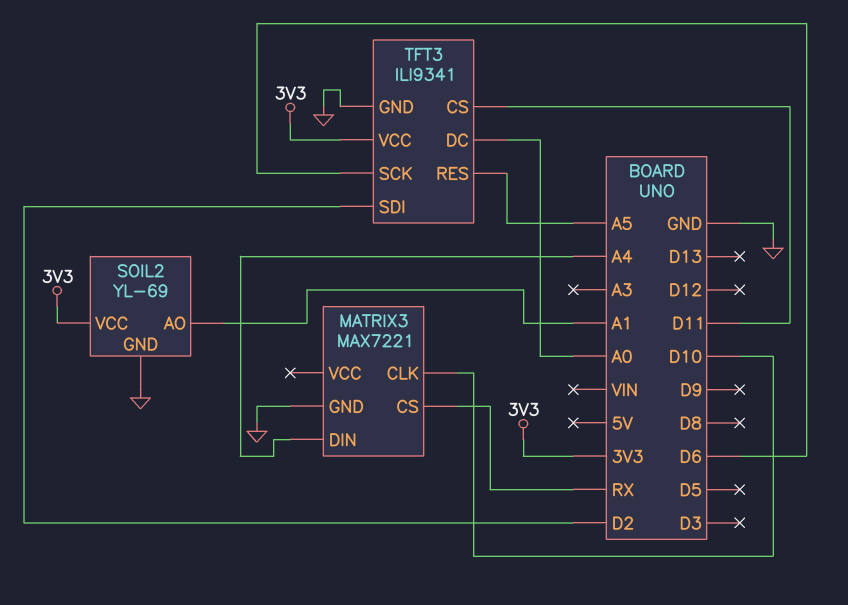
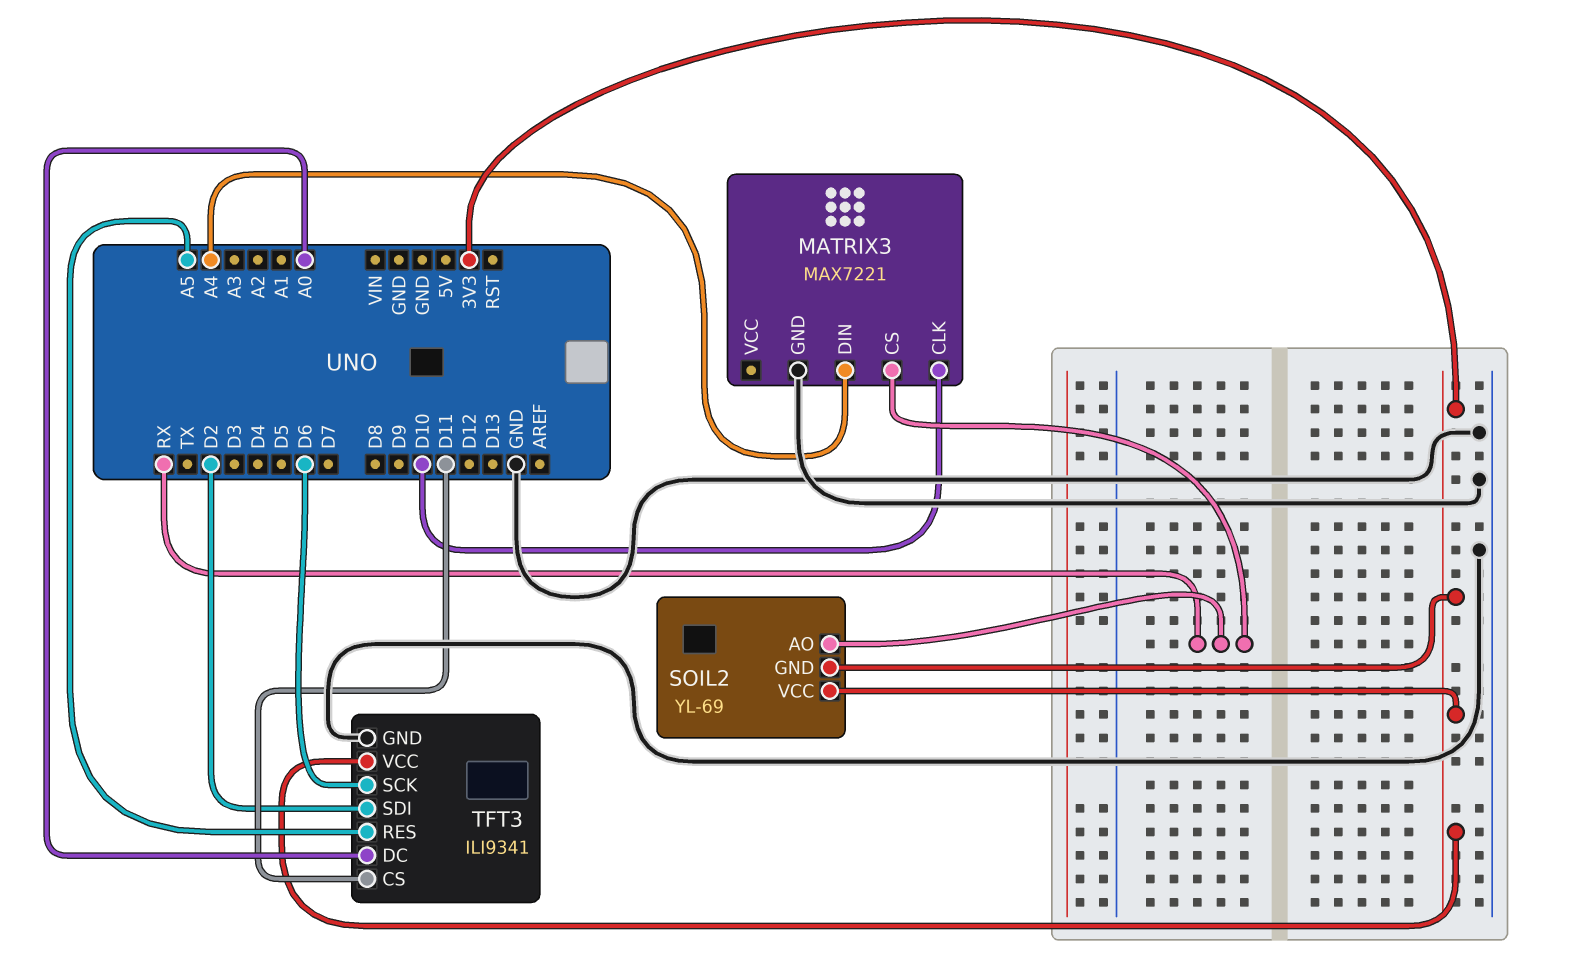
SOIL2 pin AO: A1 -> RX
SOIL2 pin GND: GND -> 3V3

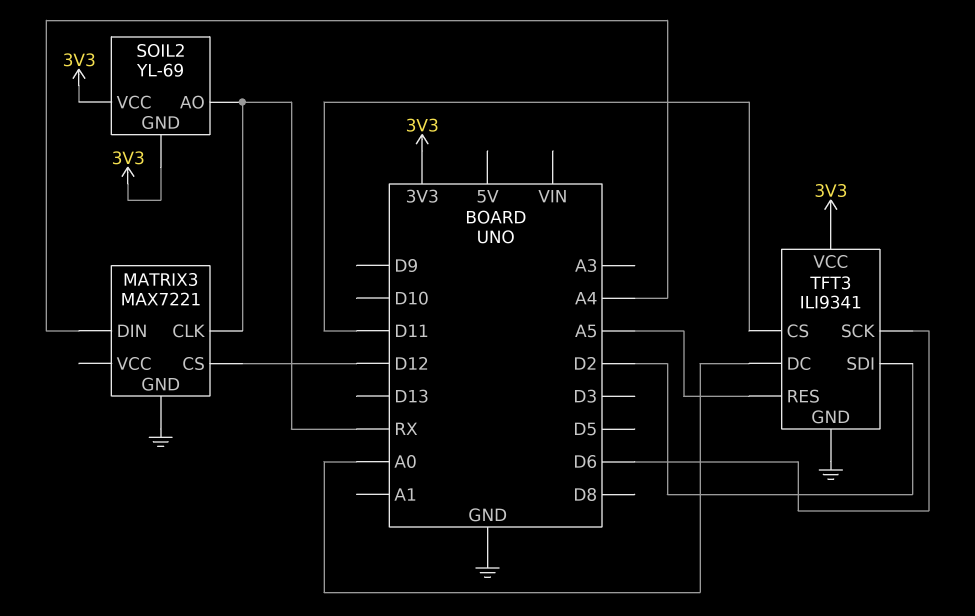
MATRIX3 pin CLK: D10 -> RX
MATRIX3 pin CS: RX -> D12

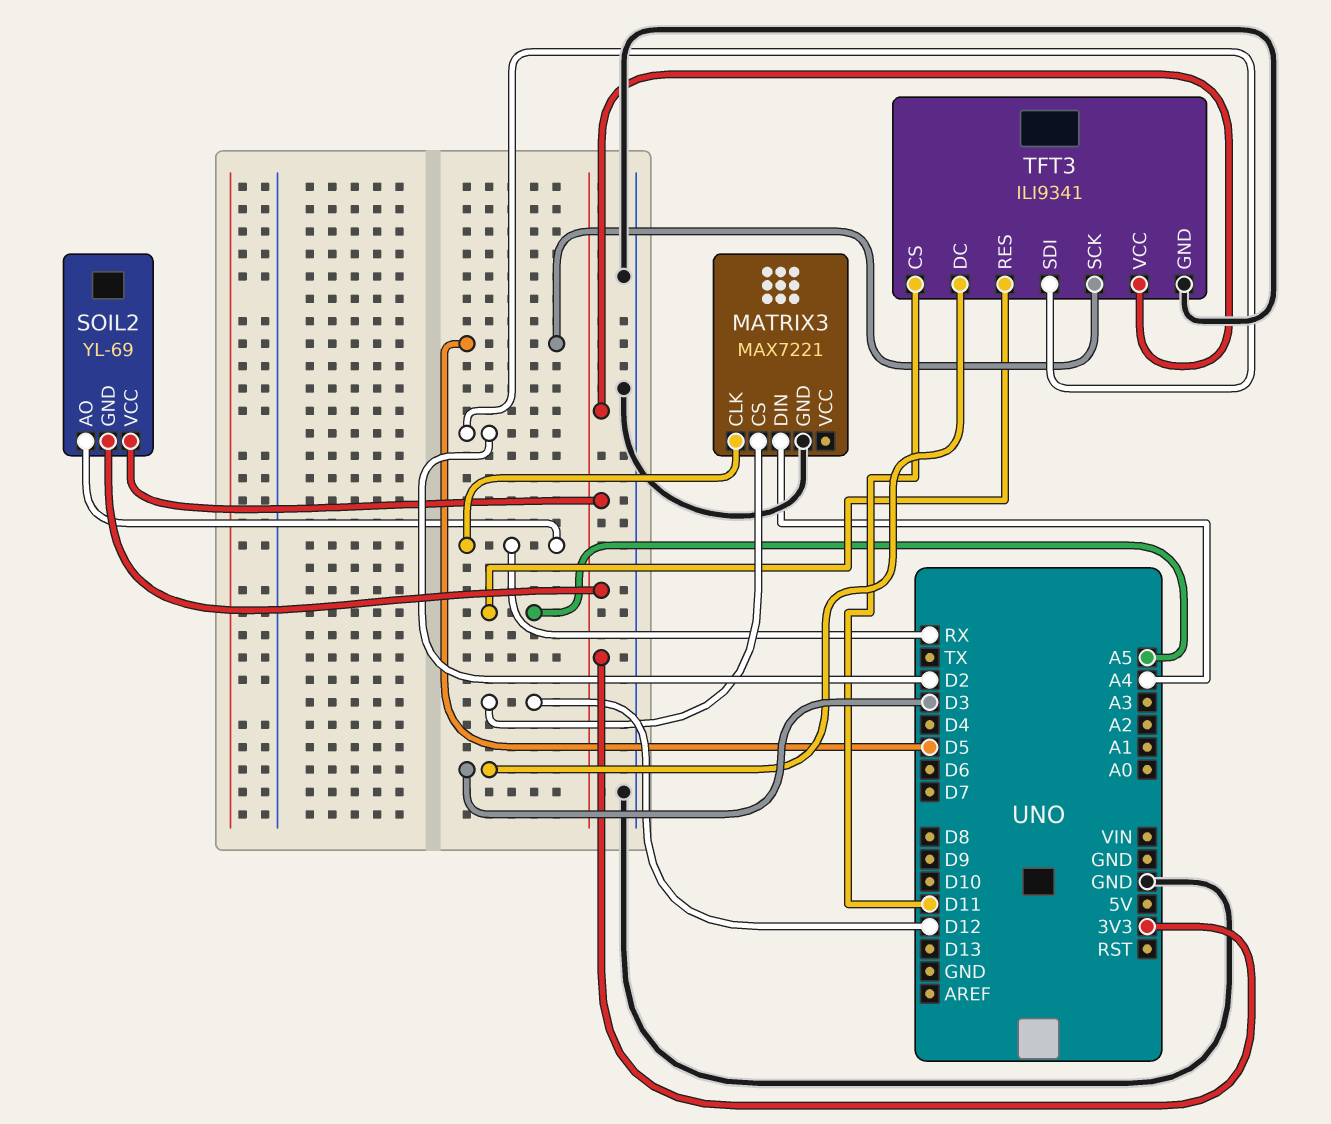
TFT3 pin DC: A0 -> D3
TFT3 pin SCK: D6 -> D5

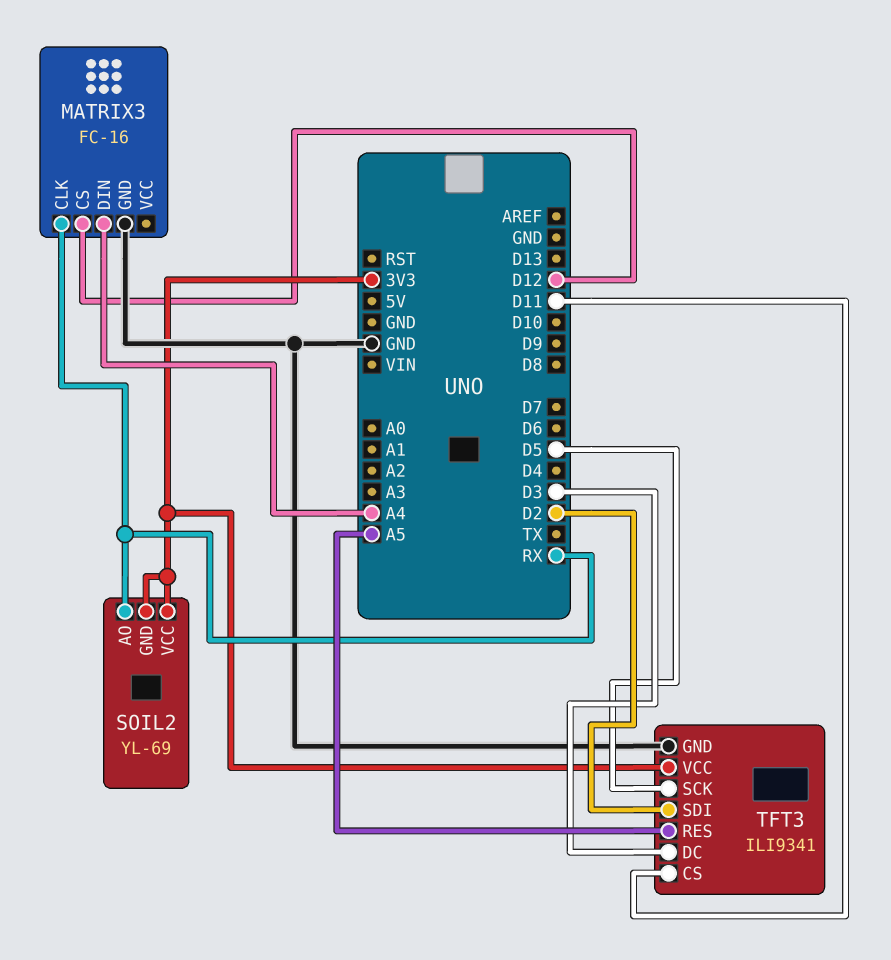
MATRIX3: MAX7221 -> FC-16

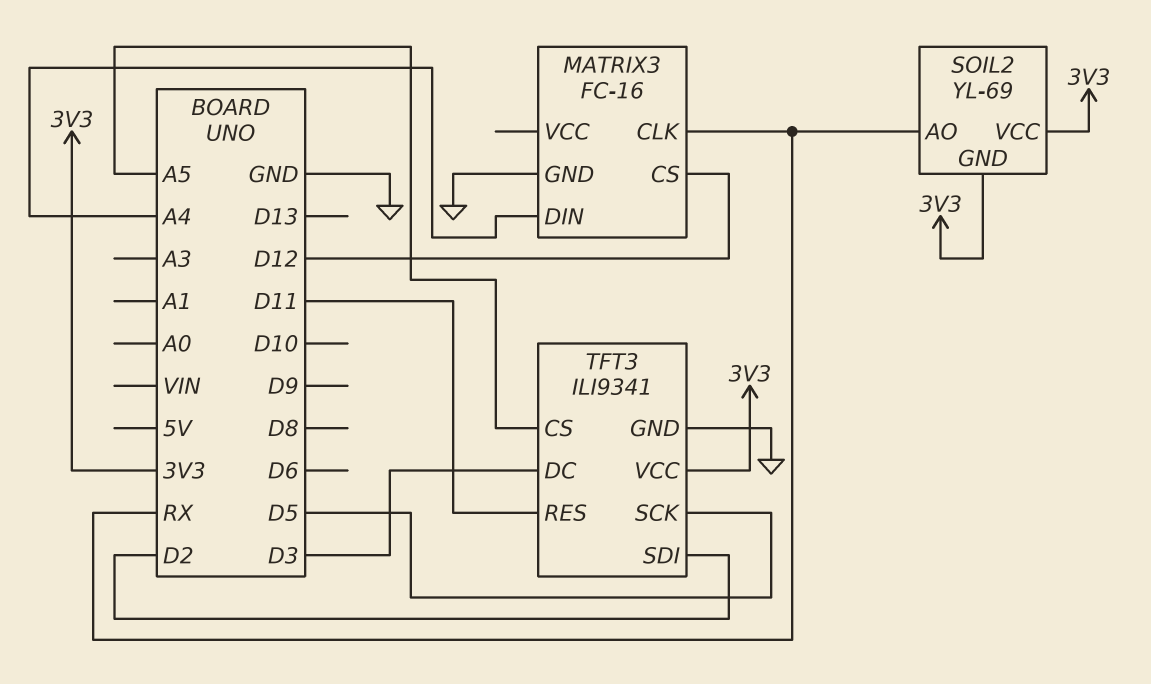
TFT3 pin CS: D11 -> A5
TFT3 pin RES: A5 -> D11

